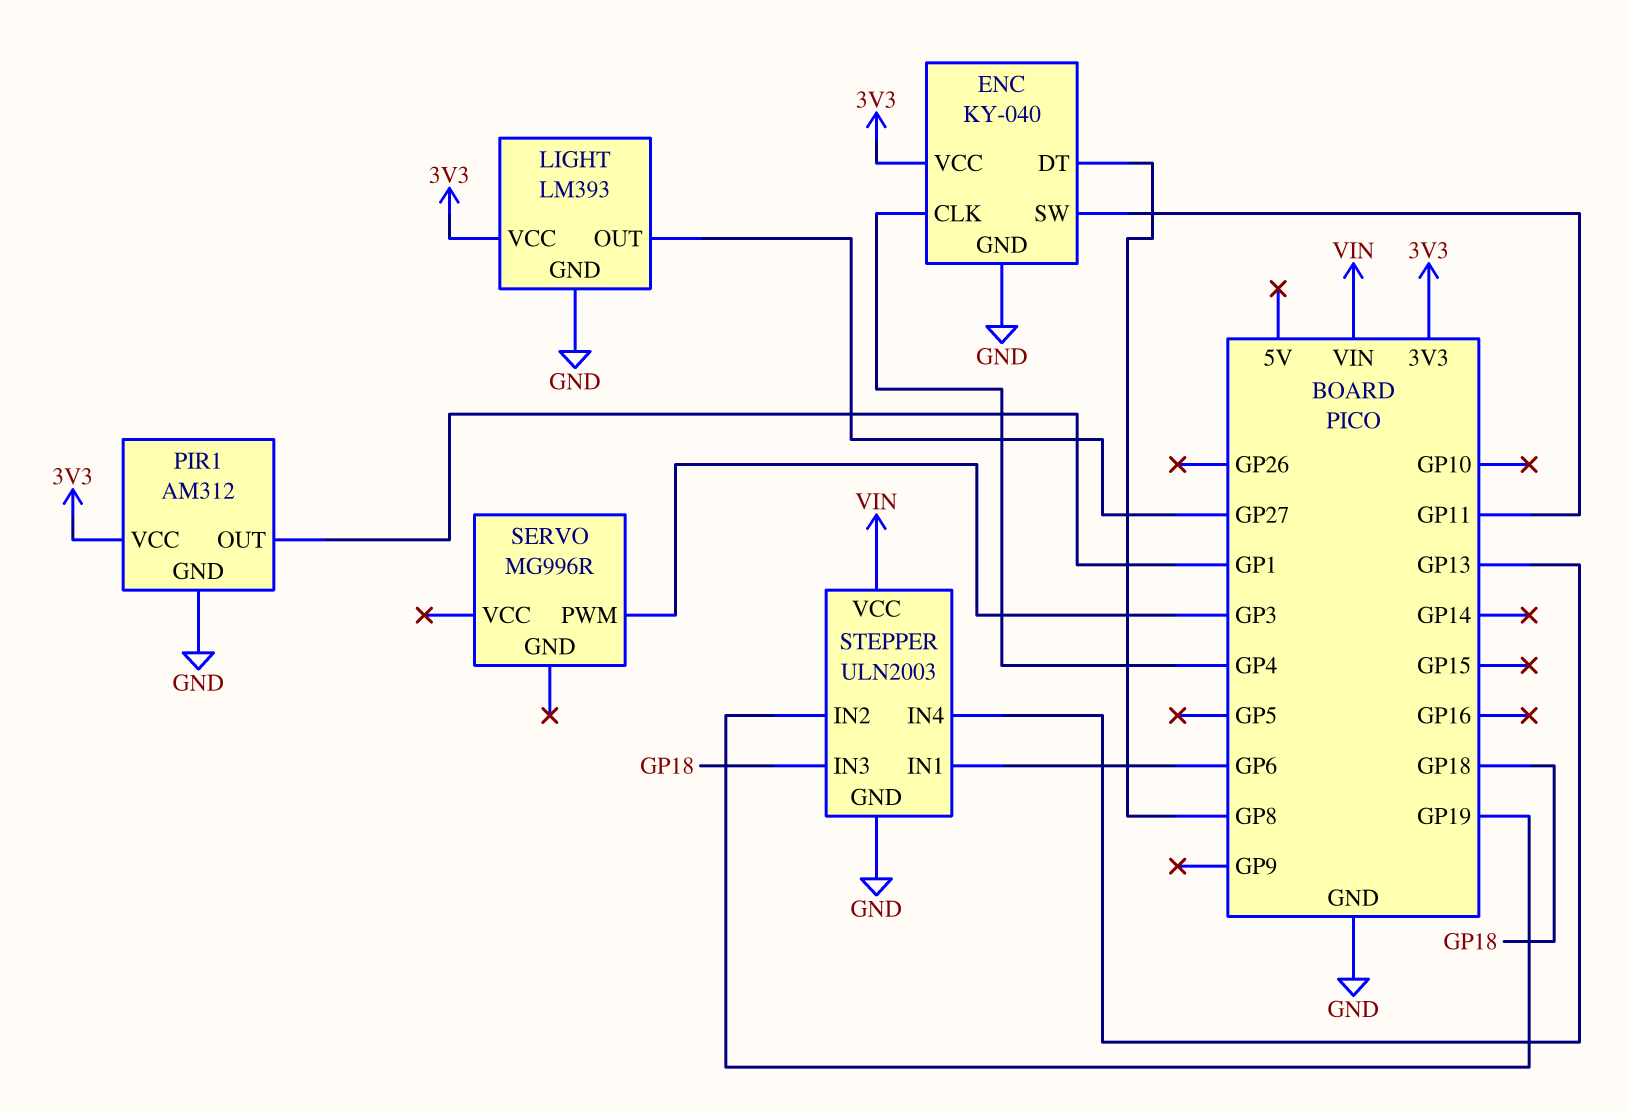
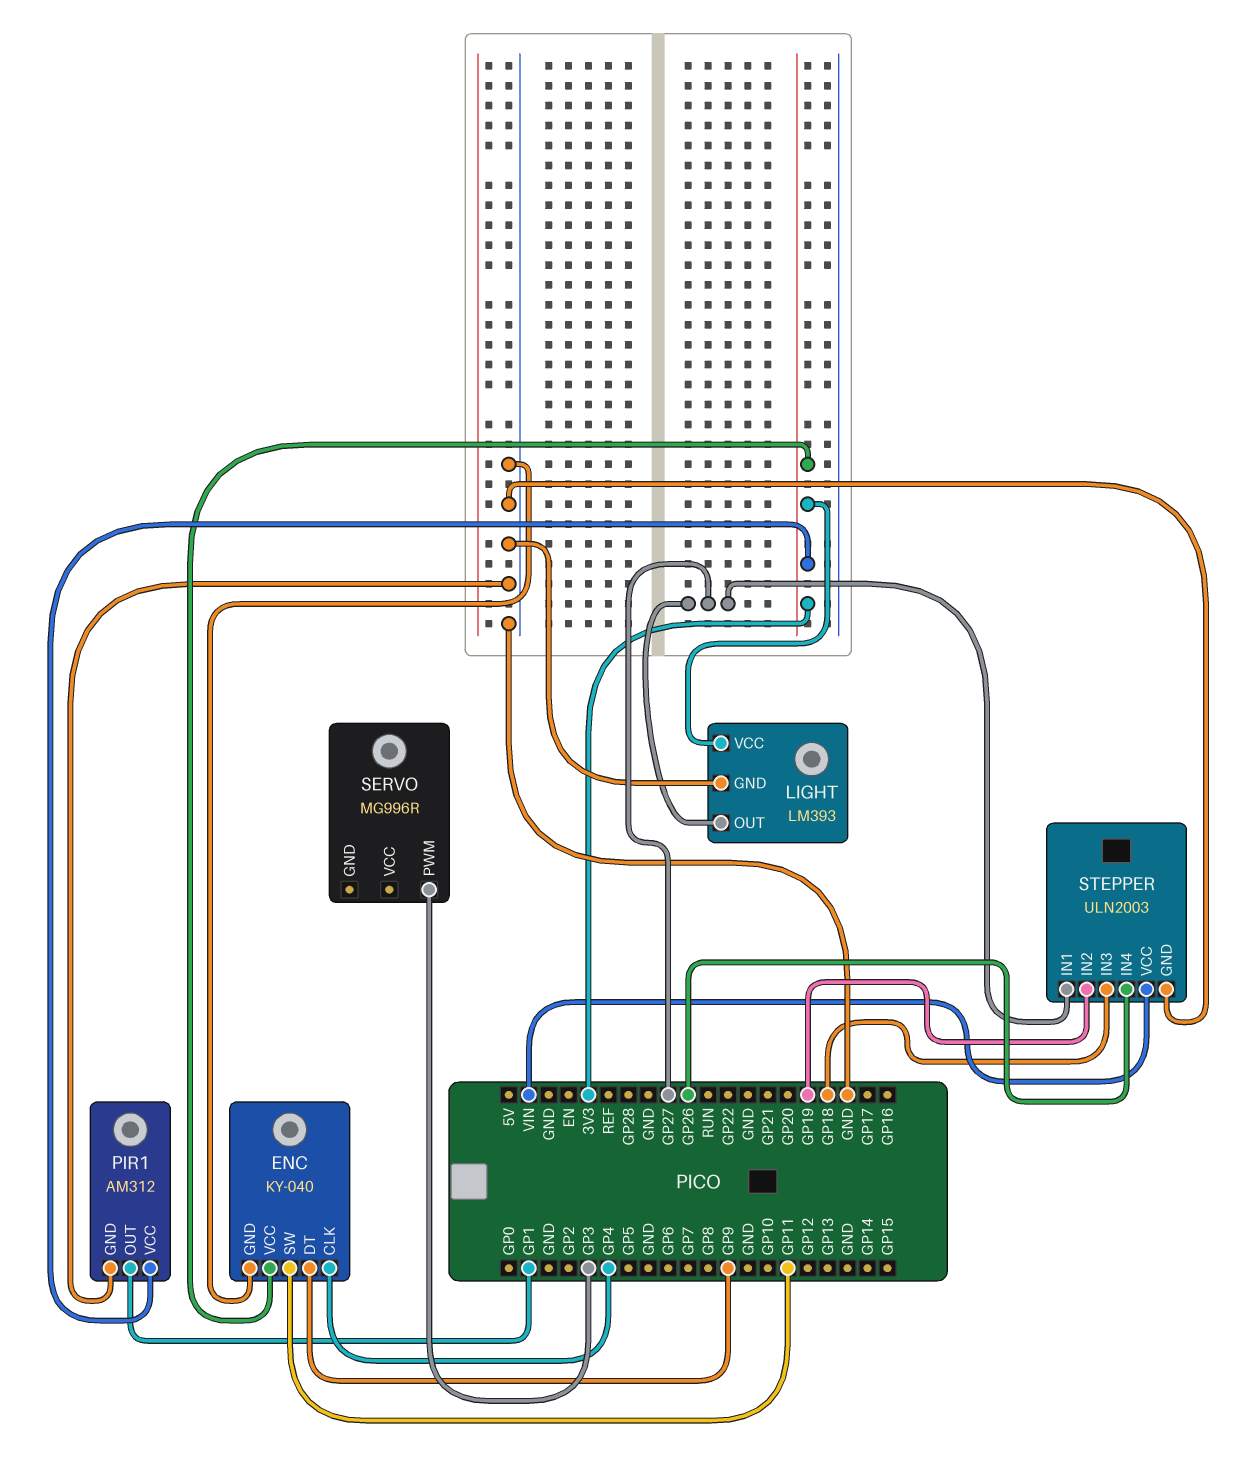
ENC pin DT: GP8 -> GP9
STEPPER pin IN1: GP6 -> GP27
STEPPER pin IN4: GP13 -> GP26

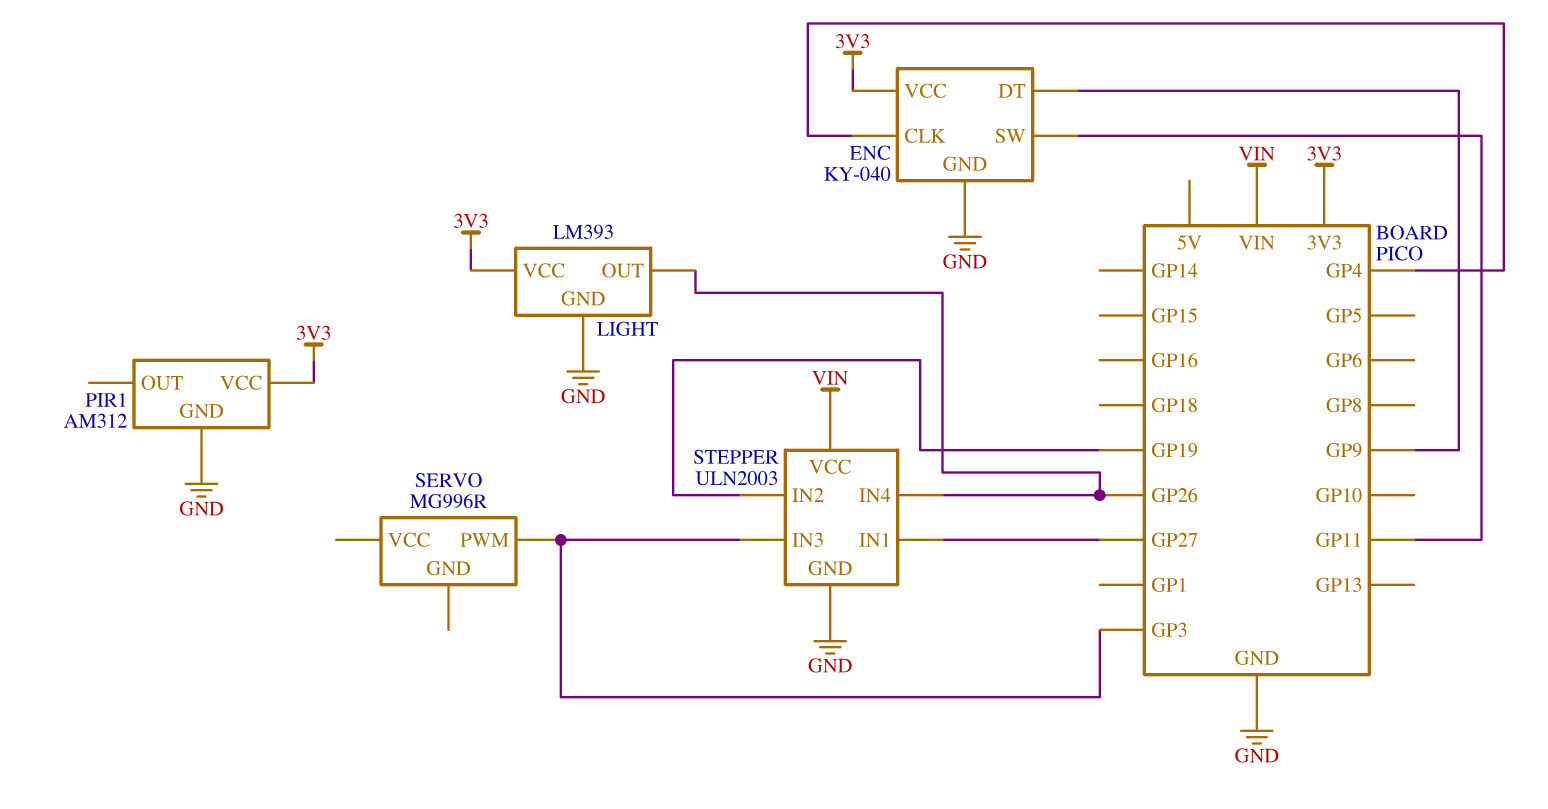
LIGHT pin OUT: GP27 -> GP26
PIR1 pin OUT: GP1 -> none
STEPPER pin IN3: GP18 -> GP3

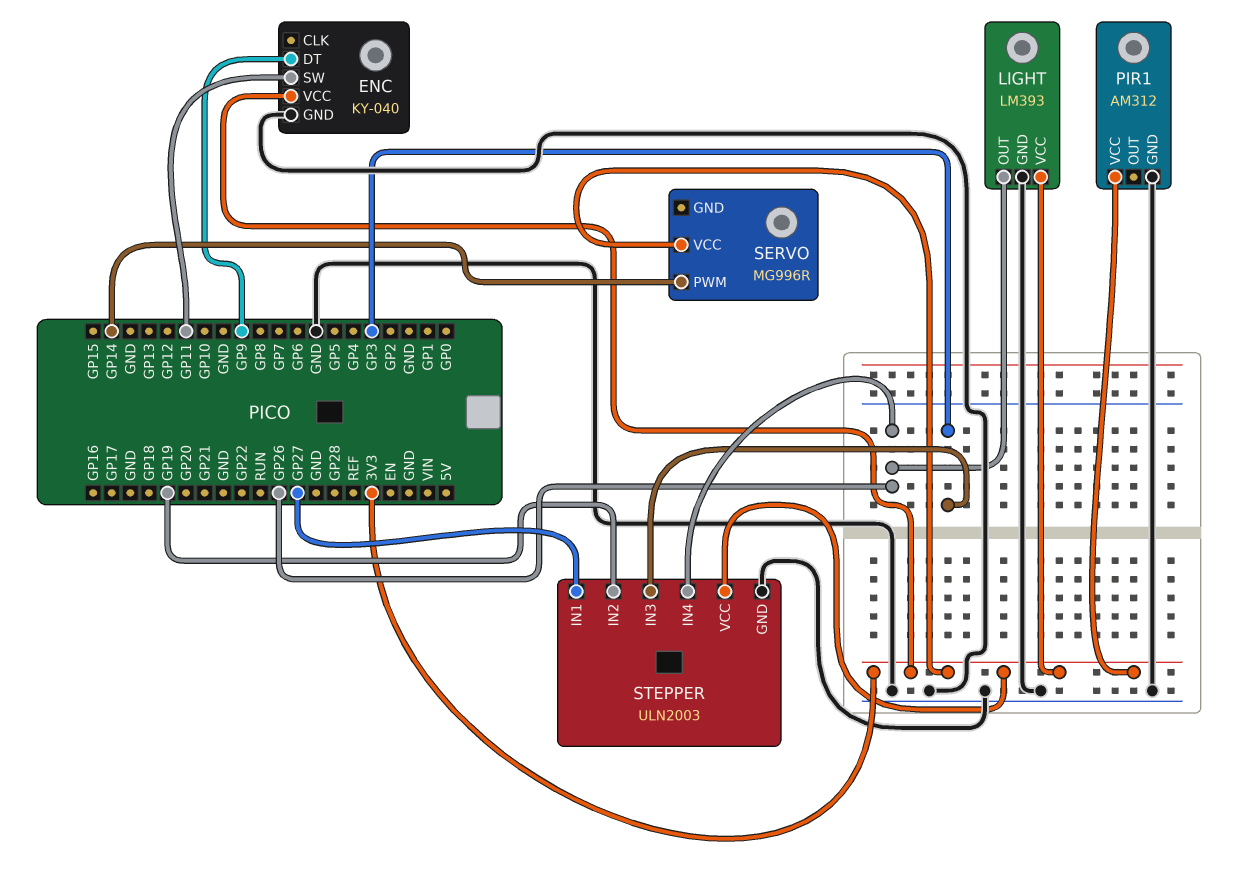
ENC pin CLK: GP4 -> none
SERVO pin PWM: GP3 -> GP14
SERVO pin VCC: none -> 3V3
STEPPER pin VCC: VIN -> 3V3

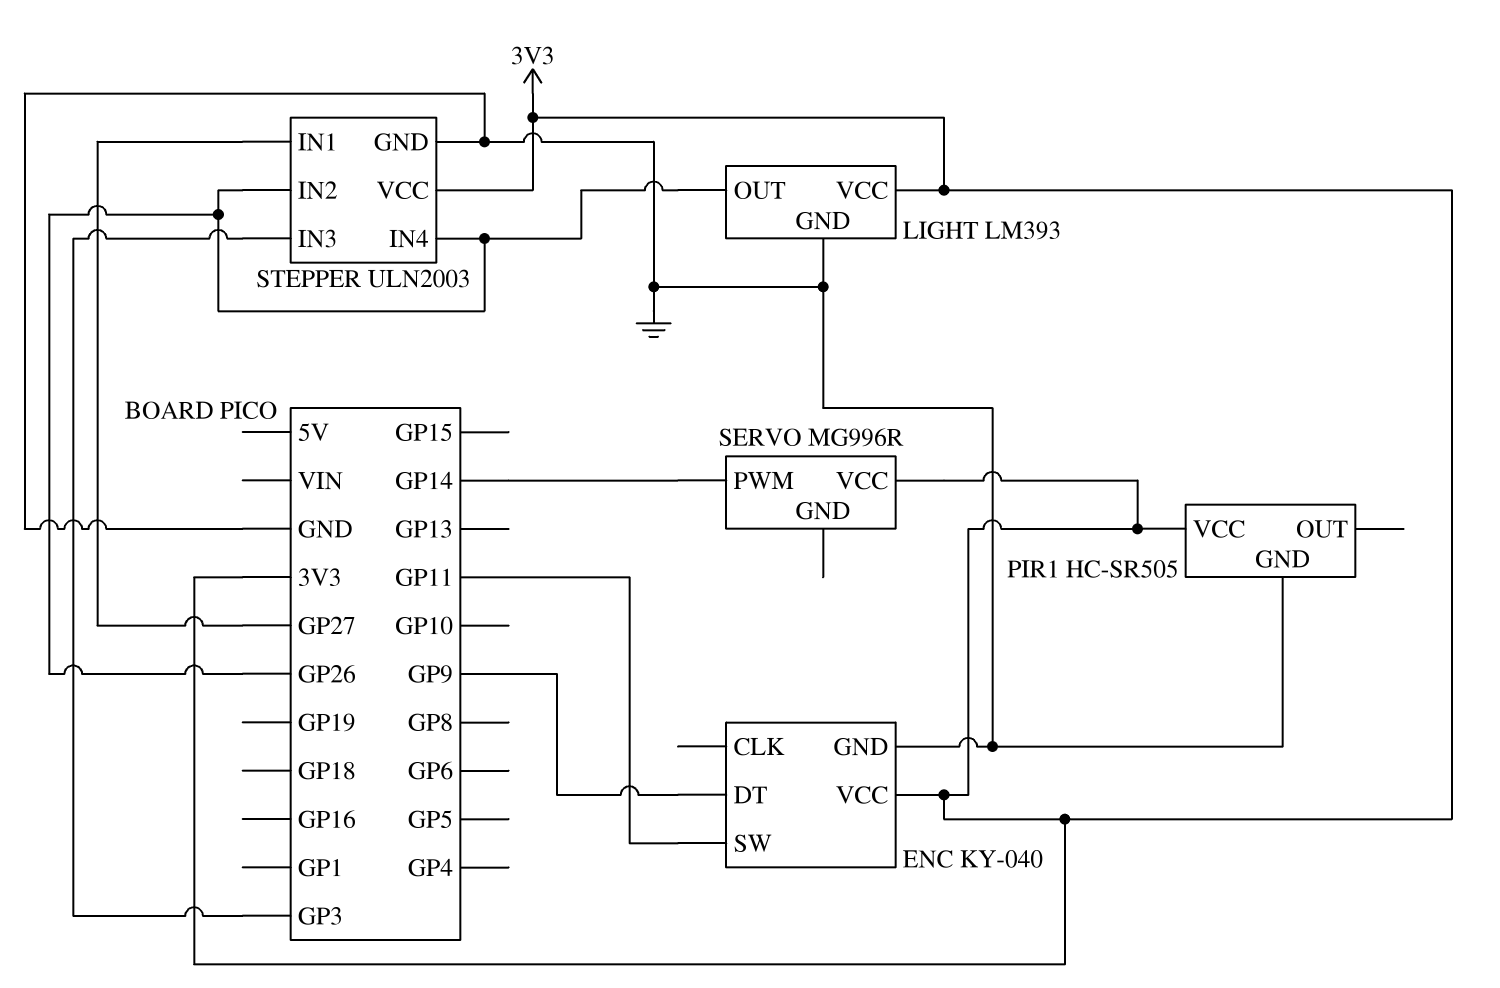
PIR1: AM312 -> HC-SR505
STEPPER pin IN2: GP19 -> GP26

